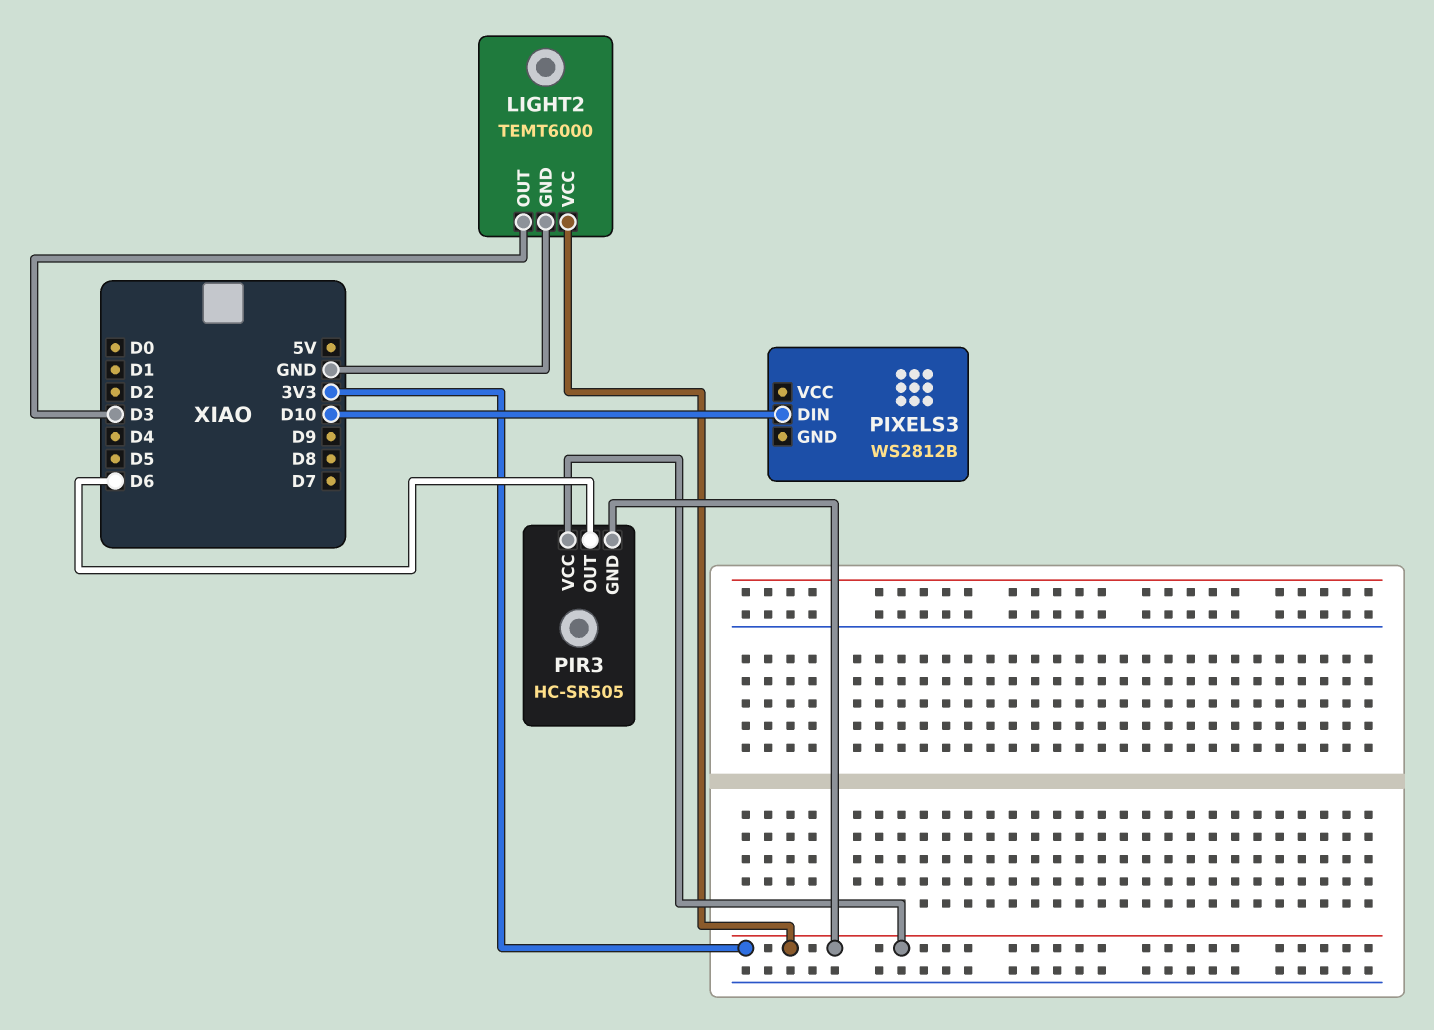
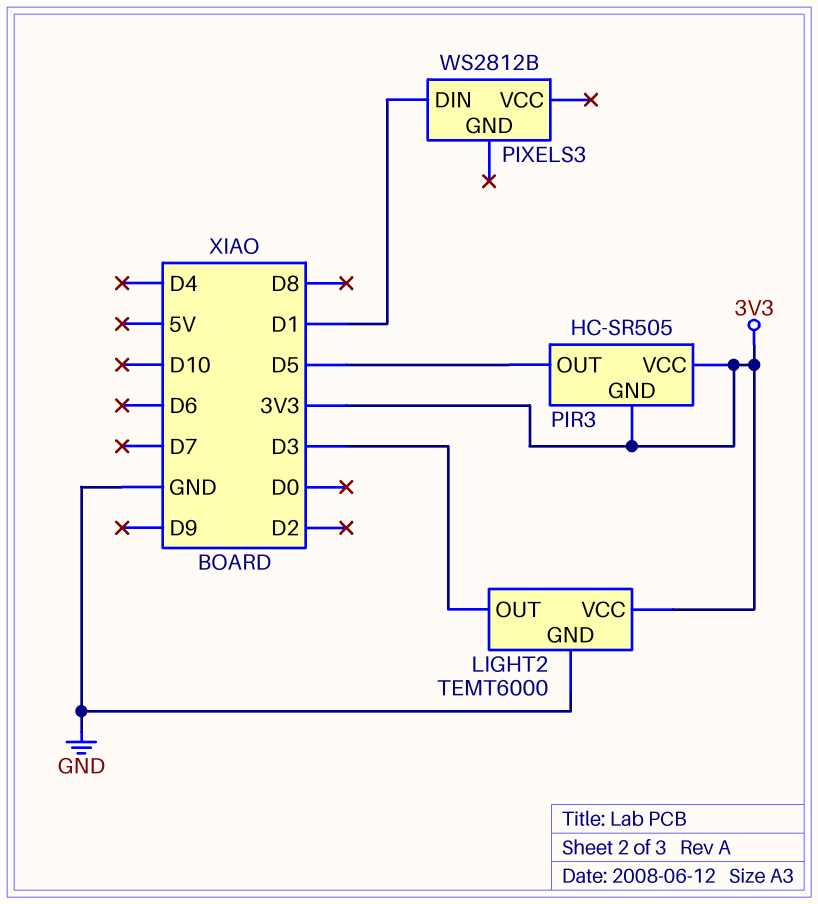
PIR3 pin OUT: D6 -> D5
PIXELS3 pin DIN: D10 -> D1

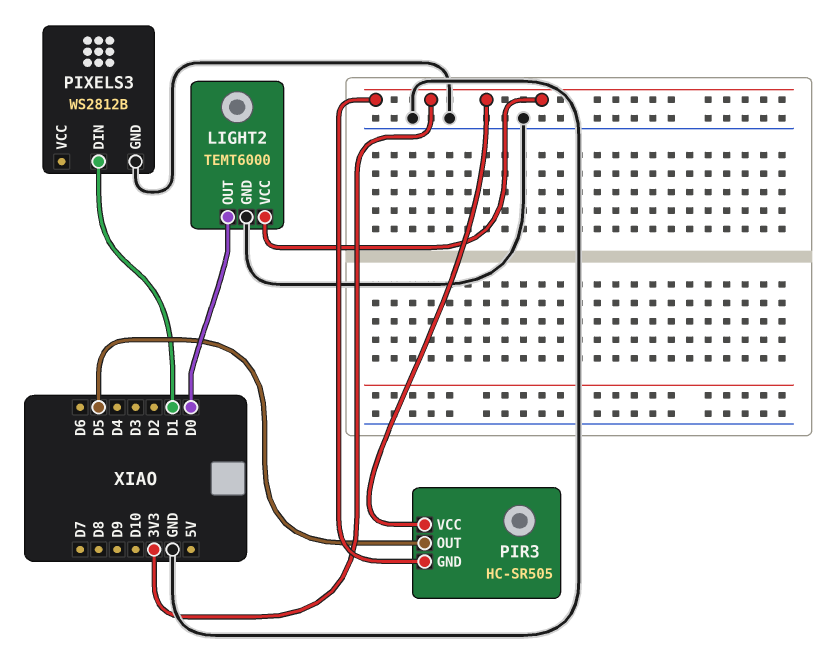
LIGHT2 pin OUT: D3 -> D0
PIXELS3 pin GND: none -> GND

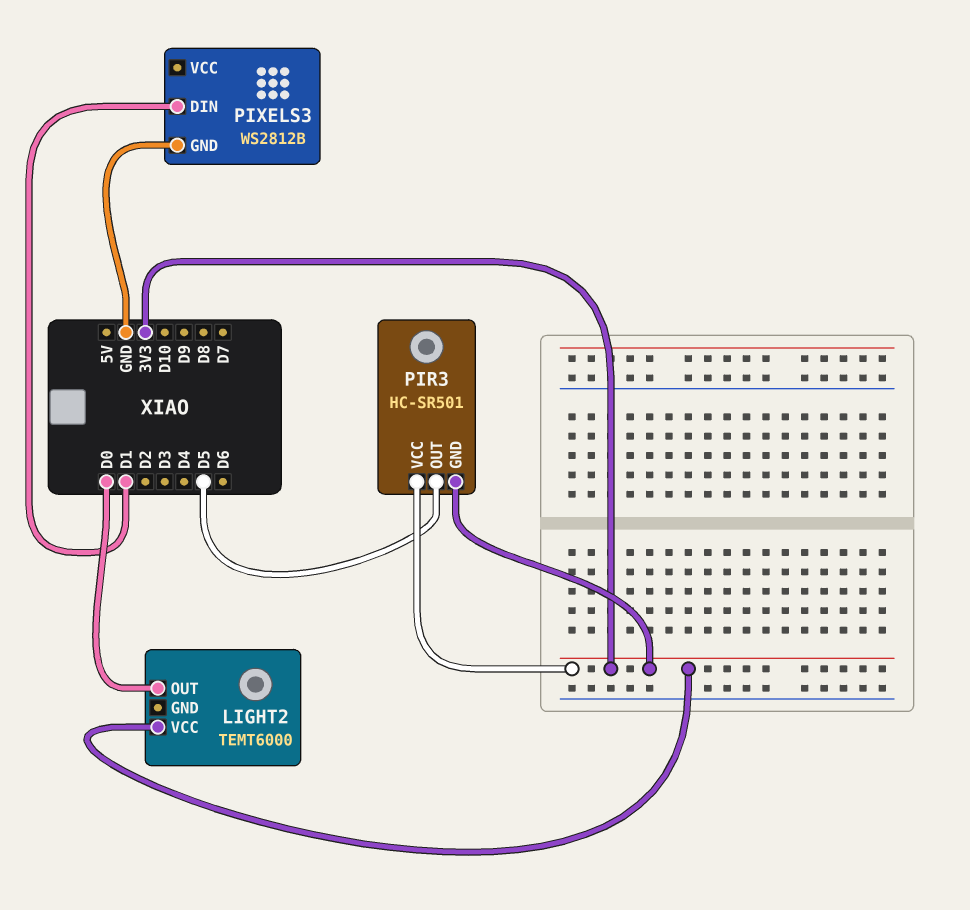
LIGHT2 pin GND: GND -> none
PIR3: HC-SR505 -> HC-SR501

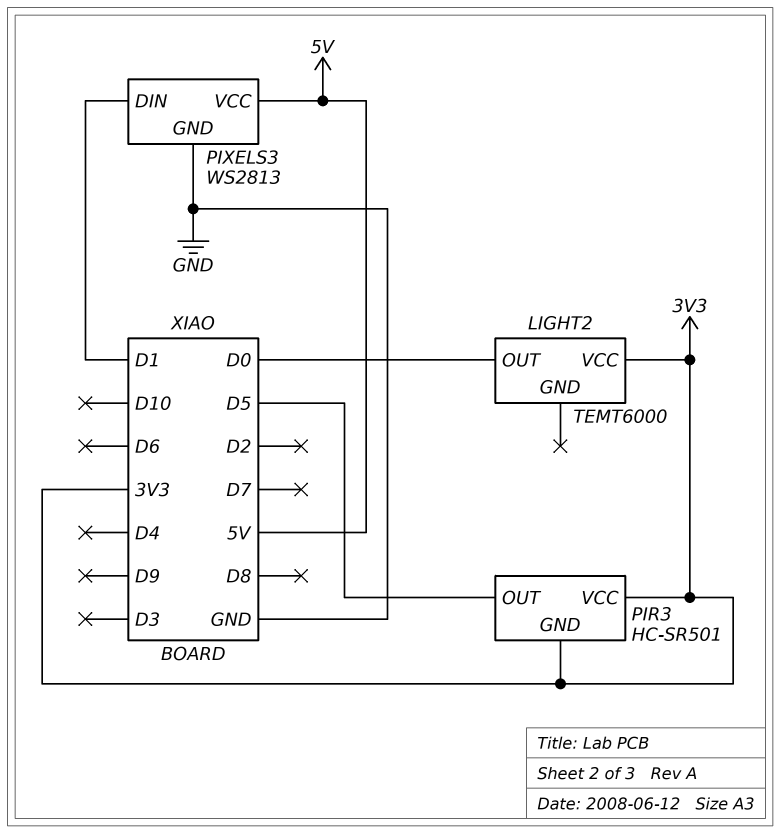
PIXELS3: WS2812B -> WS2813
PIXELS3 pin VCC: none -> 5V

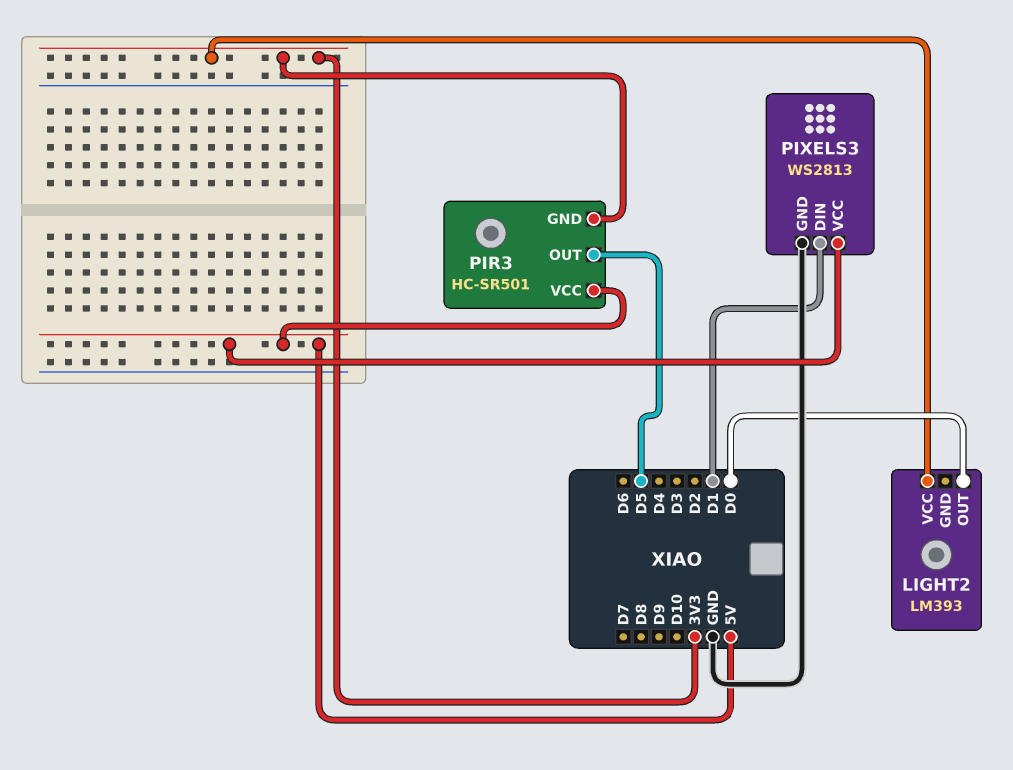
LIGHT2: TEMT6000 -> LM393
PIR3 pin VCC: 3V3 -> 5V

